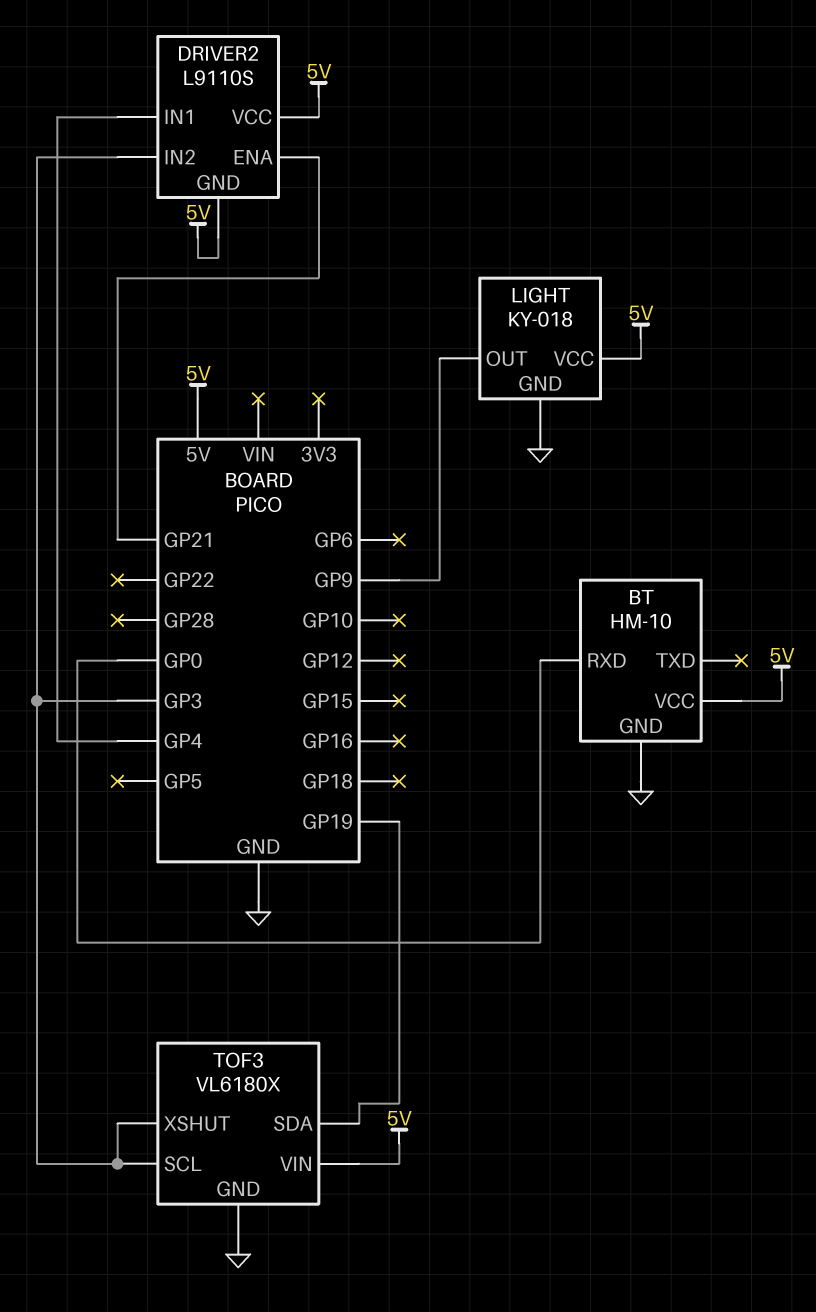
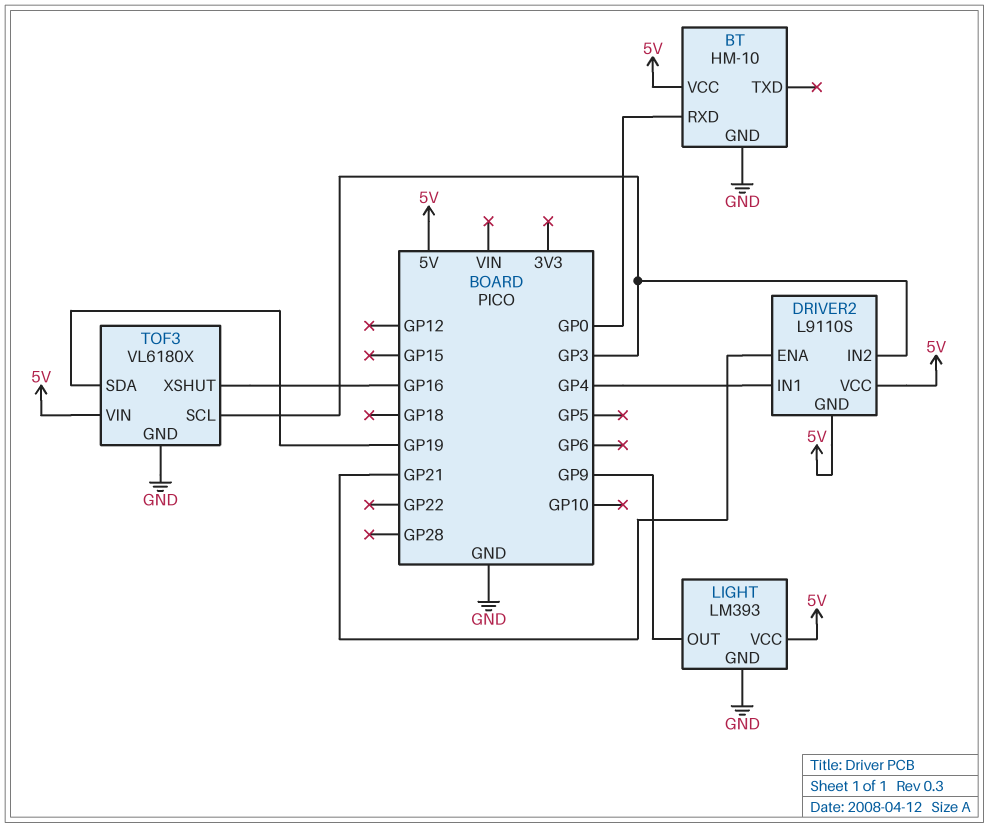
LIGHT: KY-018 -> LM393
TOF3 pin XSHUT: GP3 -> GP16

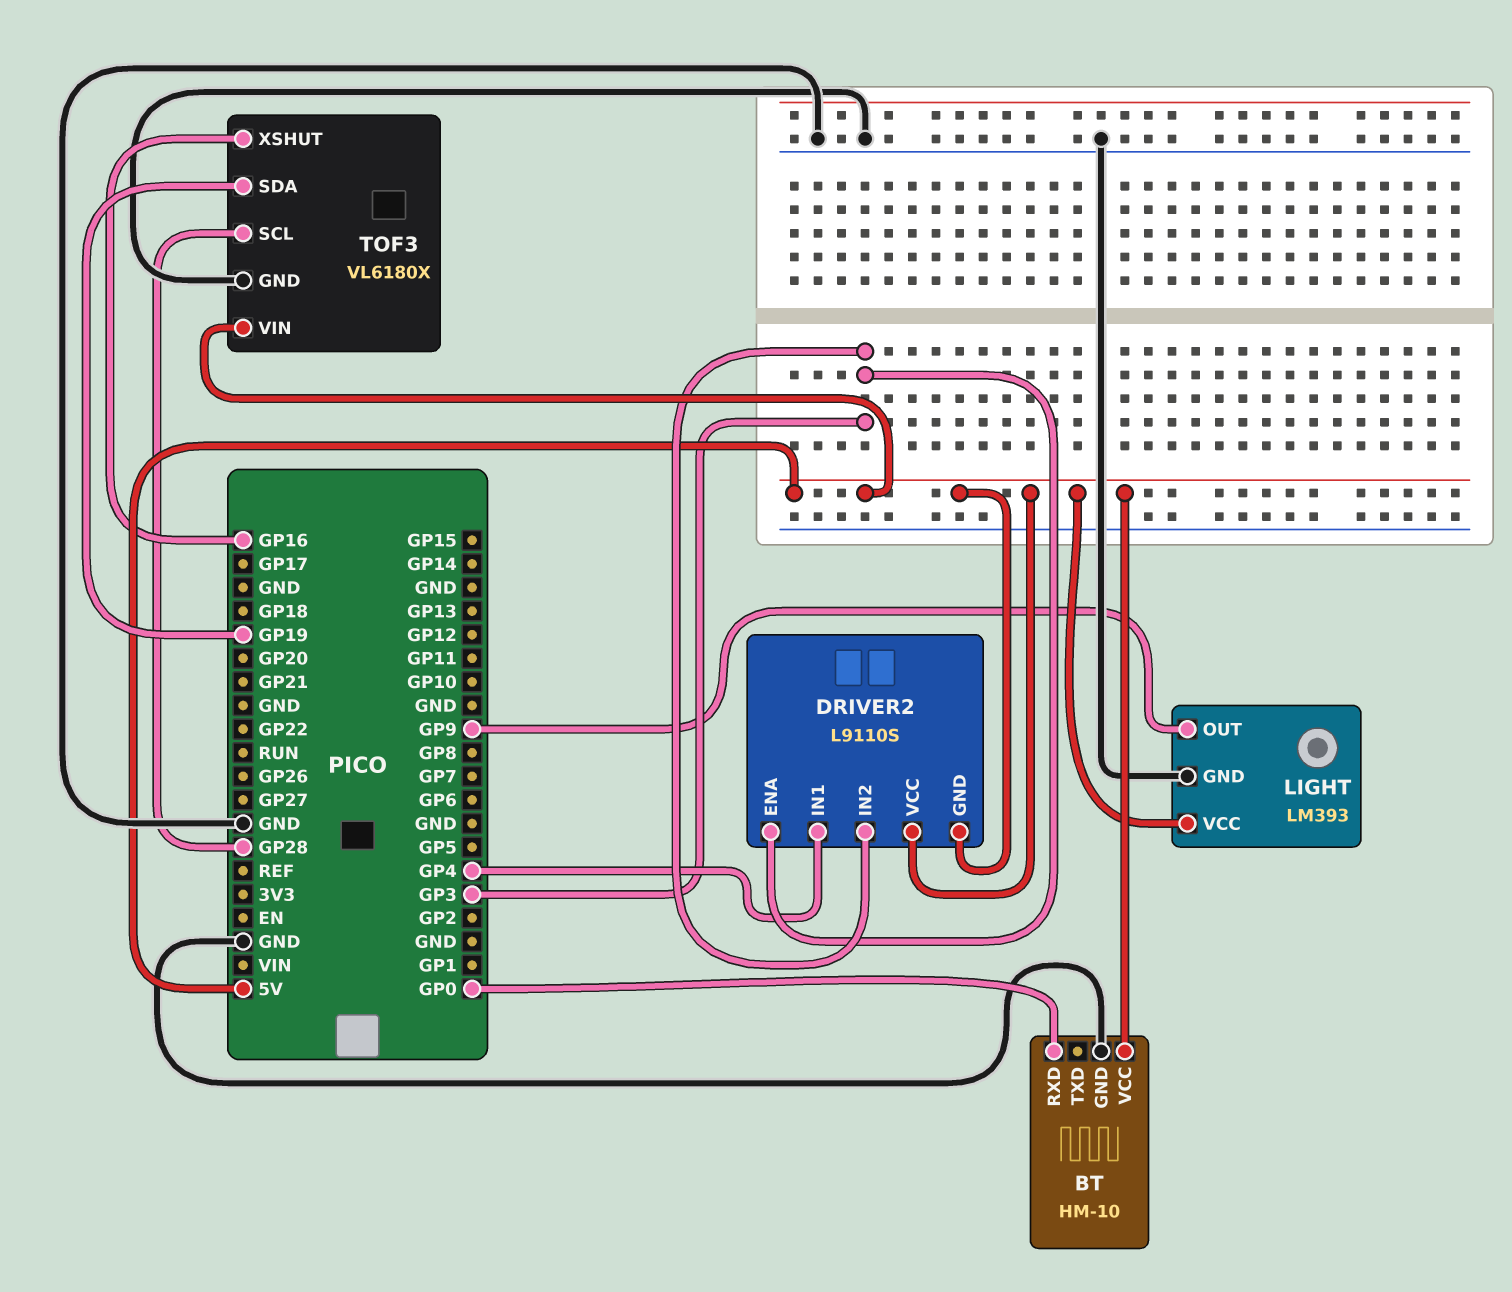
DRIVER2 pin ENA: GP21 -> GP3
TOF3 pin SCL: GP3 -> GP28

